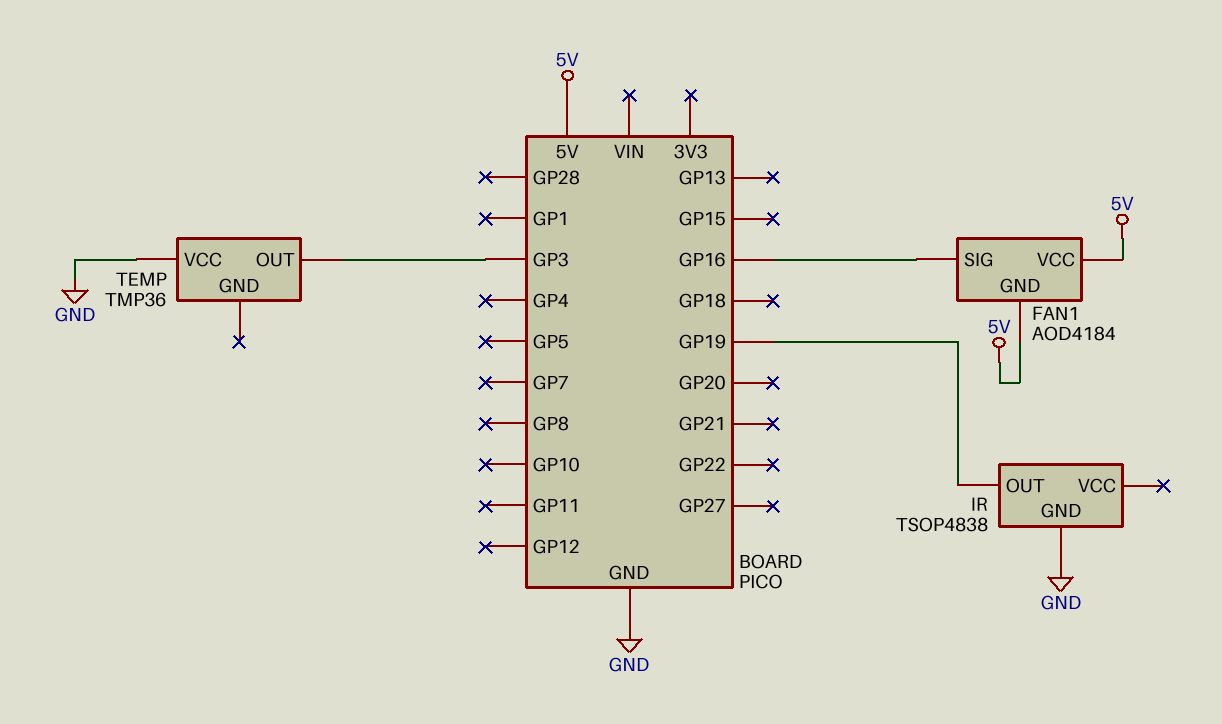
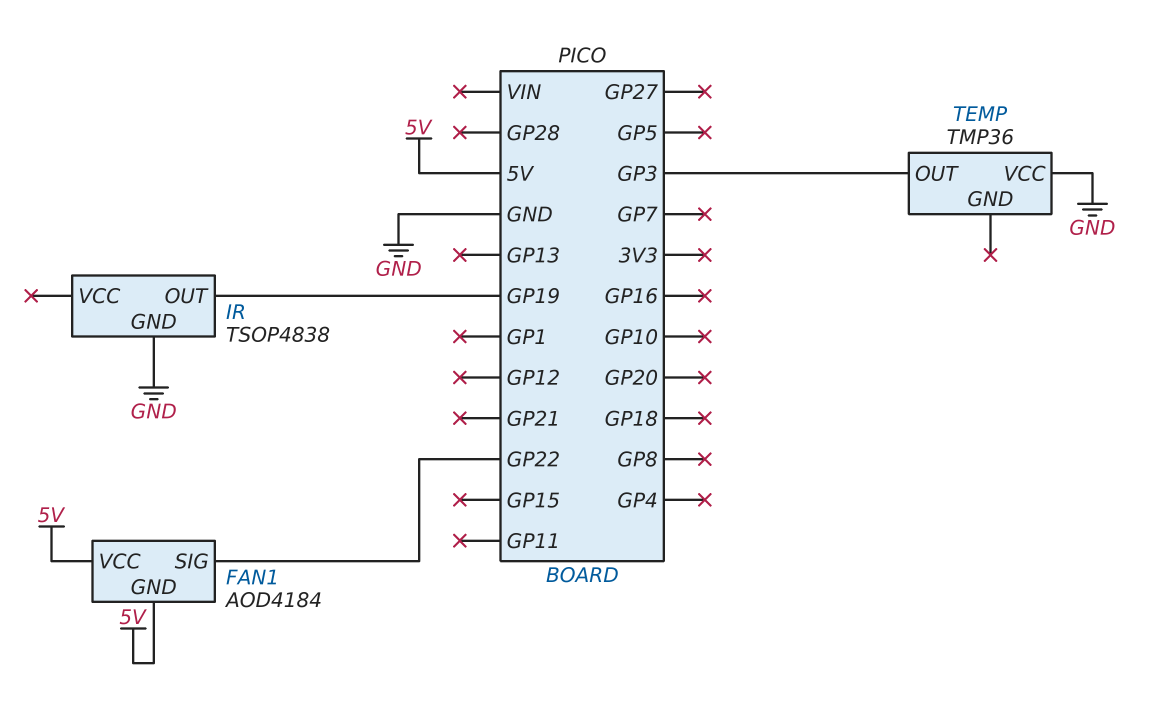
FAN1 pin SIG: GP16 -> GP22

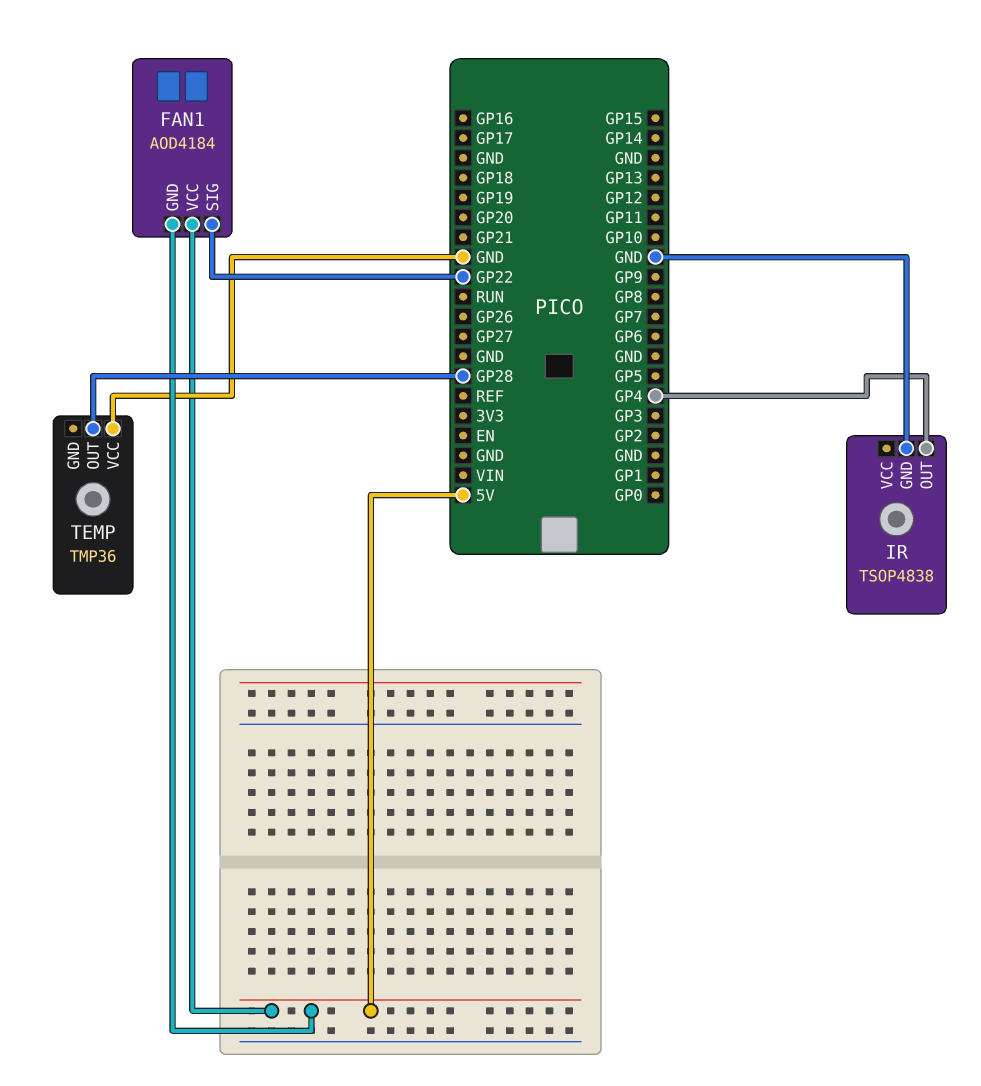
IR pin OUT: GP19 -> GP4
TEMP pin OUT: GP3 -> GP28

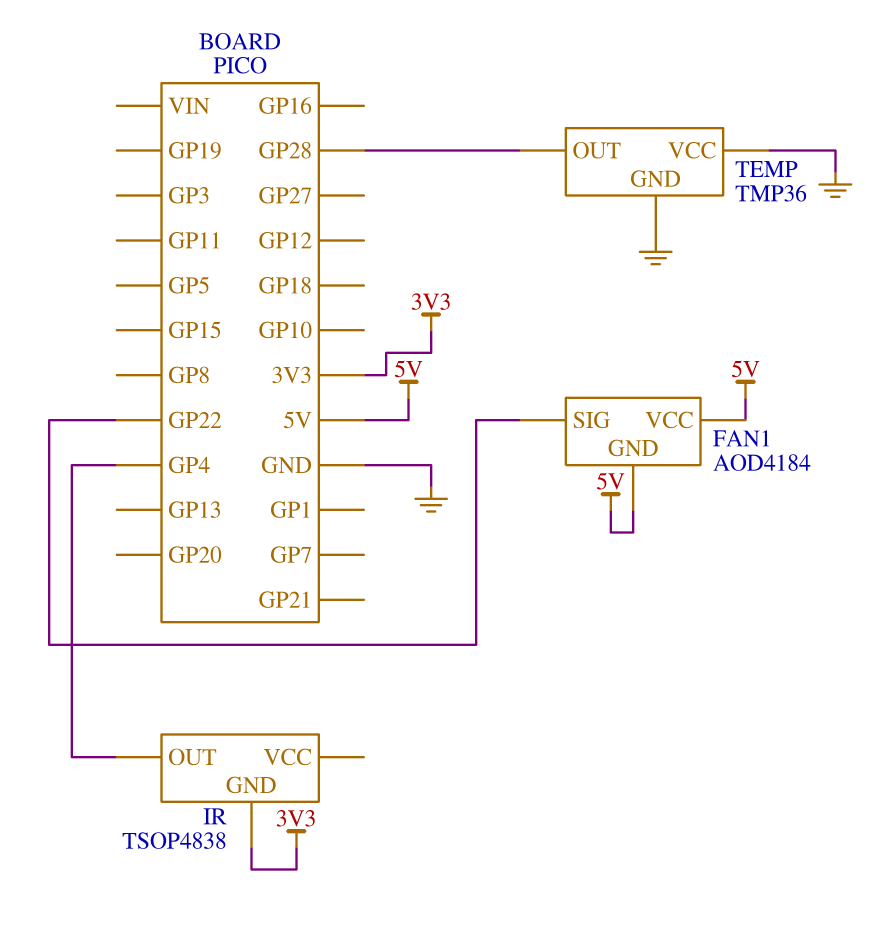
IR pin GND: GND -> 3V3
TEMP pin GND: none -> GND

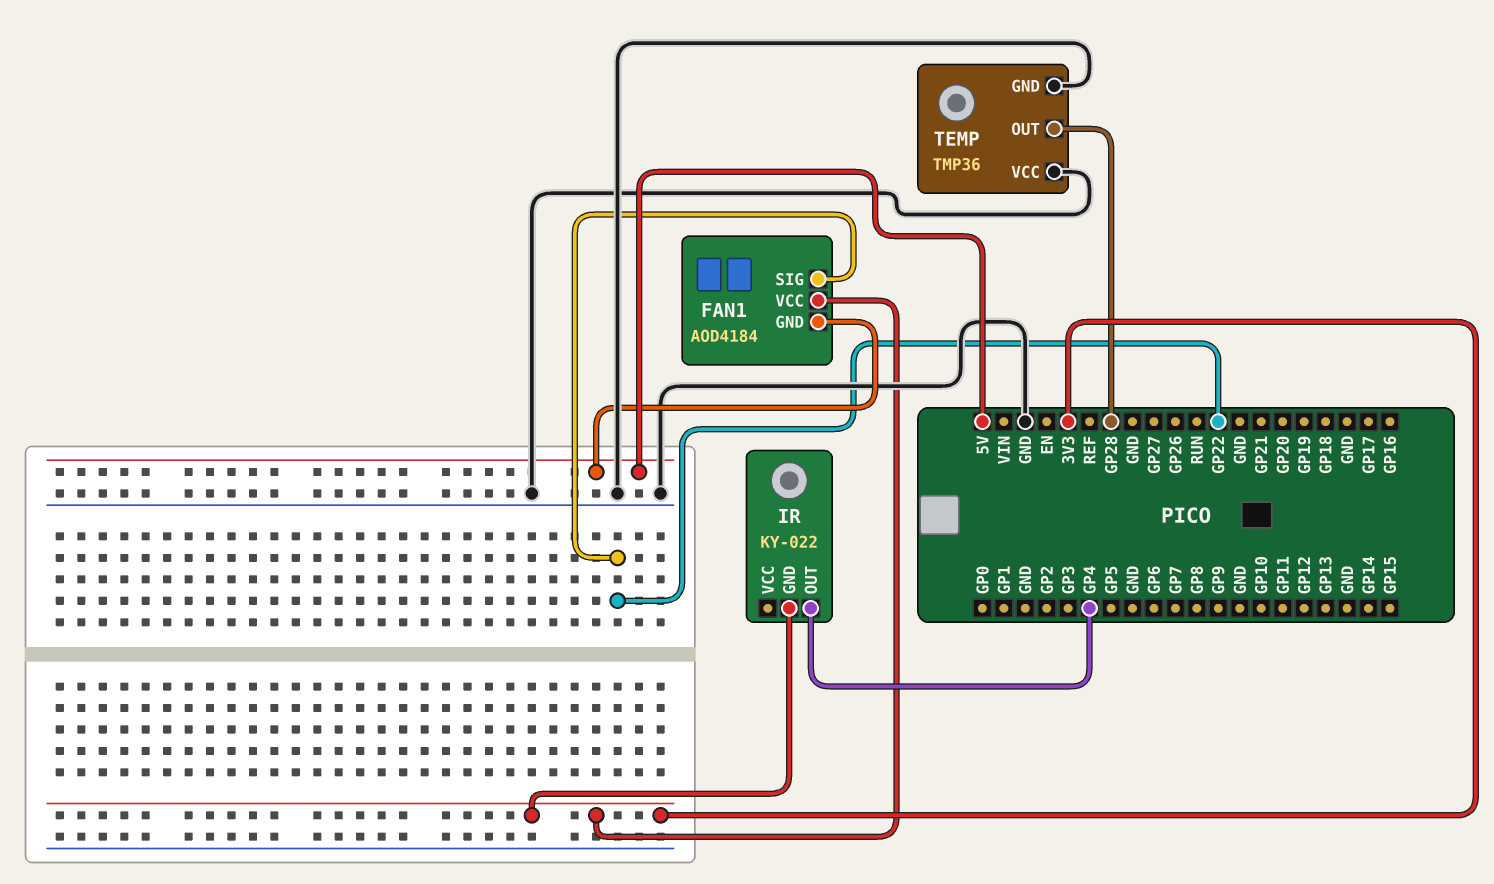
FAN1 pin VCC: 5V -> 3V3
IR: TSOP4838 -> KY-022

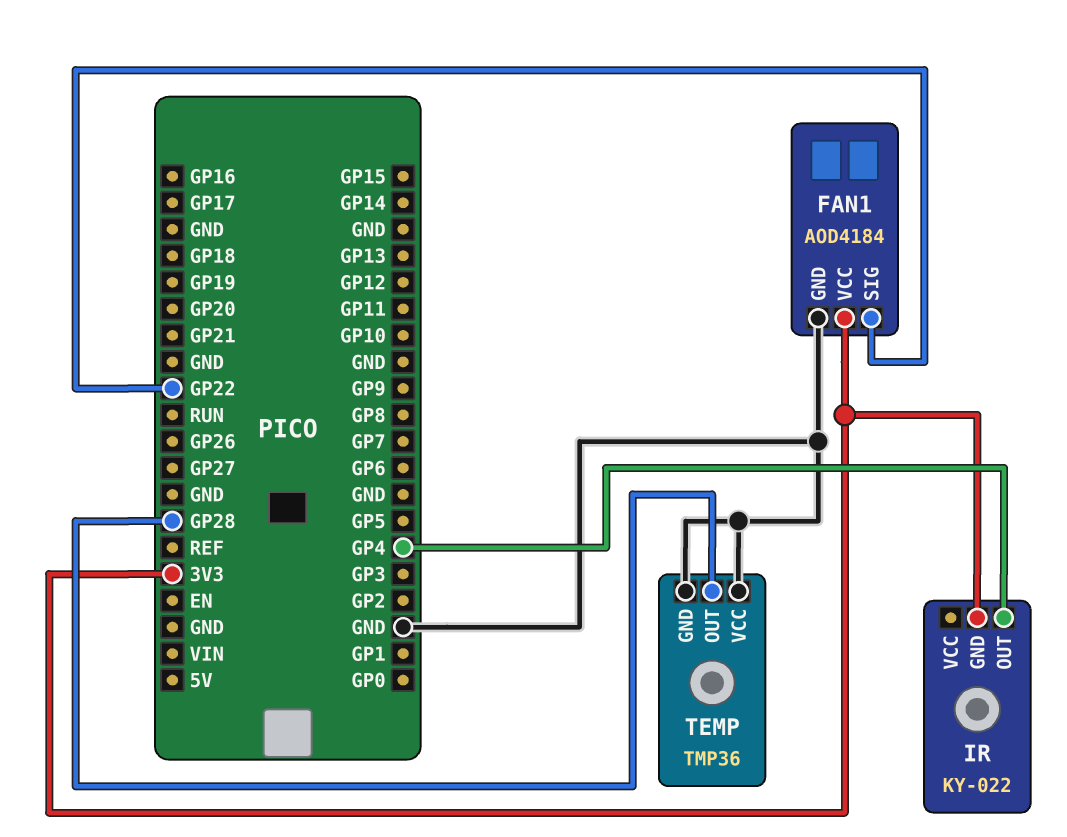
FAN1 pin GND: 5V -> GND

